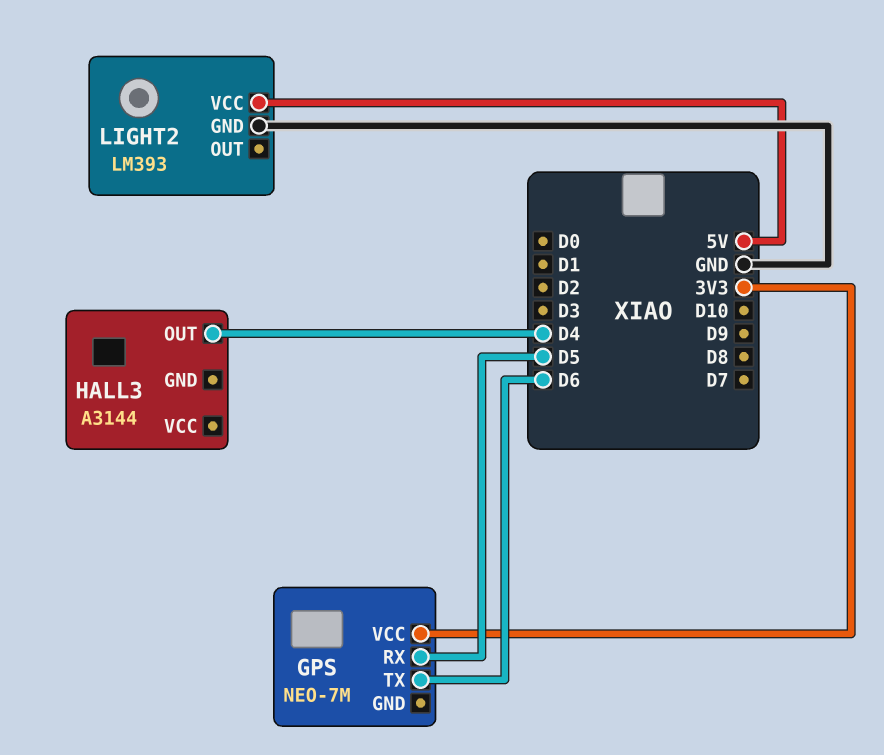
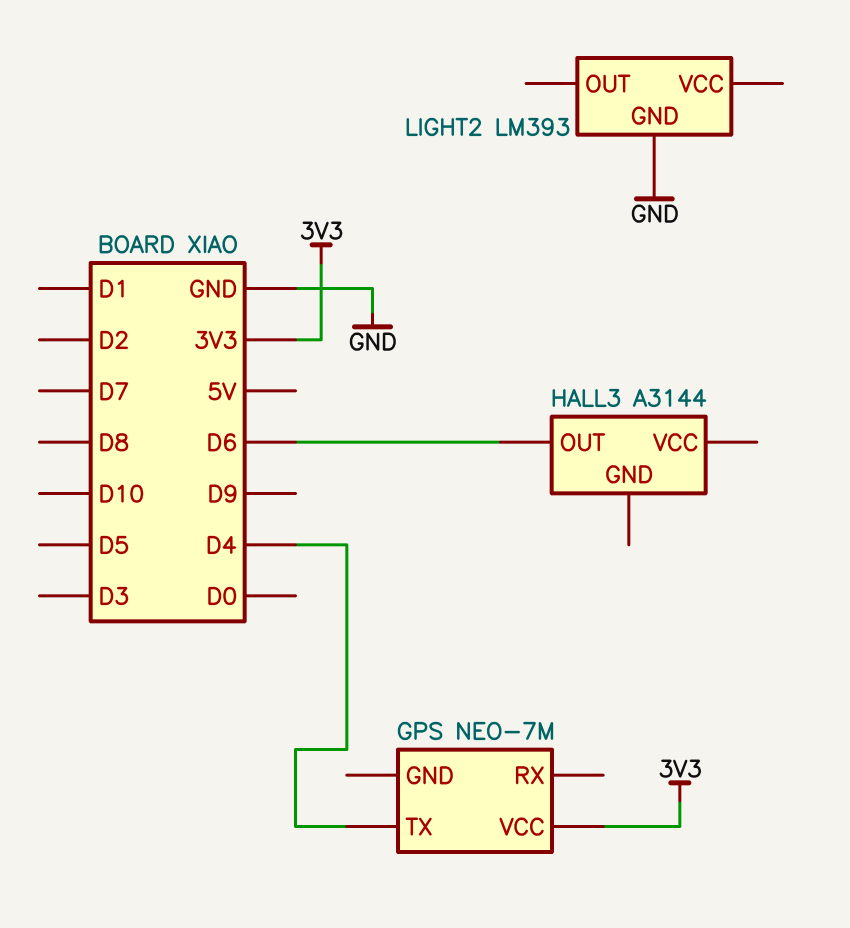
GPS pin RX: D5 -> none
GPS pin TX: D6 -> D4
HALL3 pin OUT: D4 -> D6
LIGHT2 pin VCC: 5V -> none

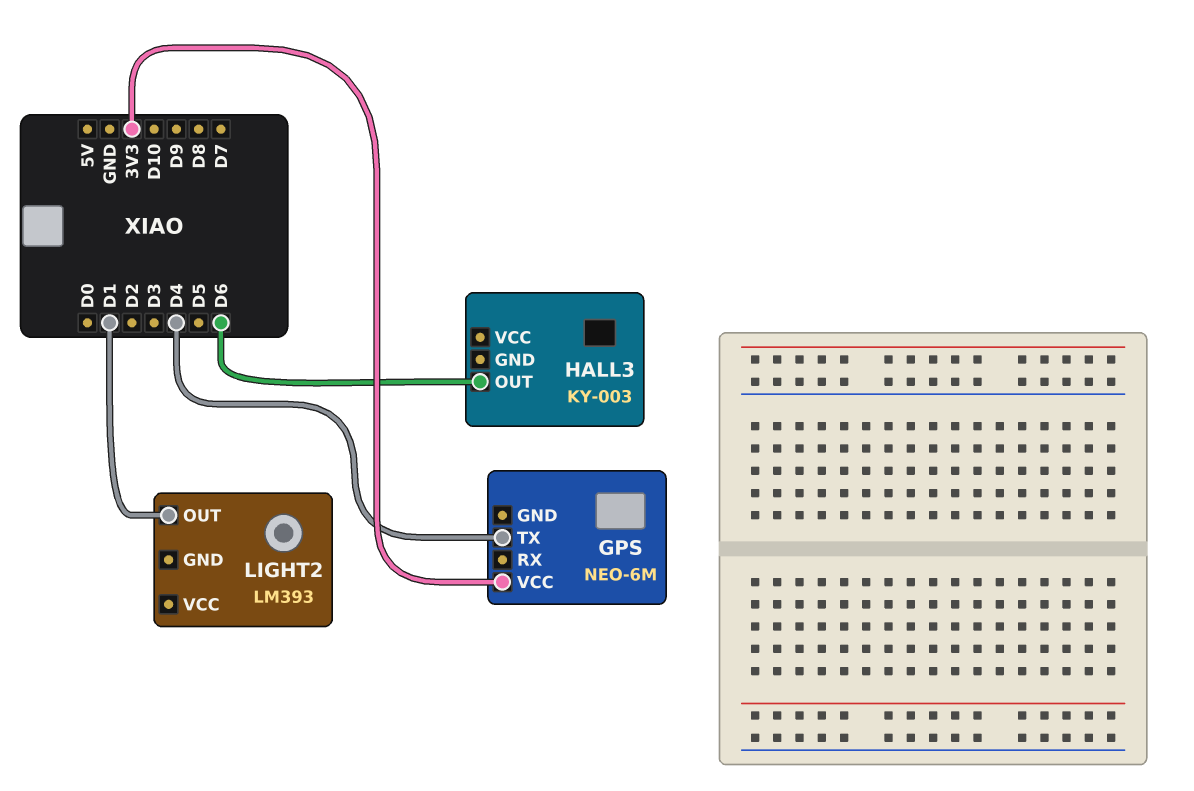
GPS: NEO-7M -> NEO-6M
HALL3: A3144 -> KY-003
LIGHT2 pin GND: GND -> none
LIGHT2 pin OUT: none -> D1

